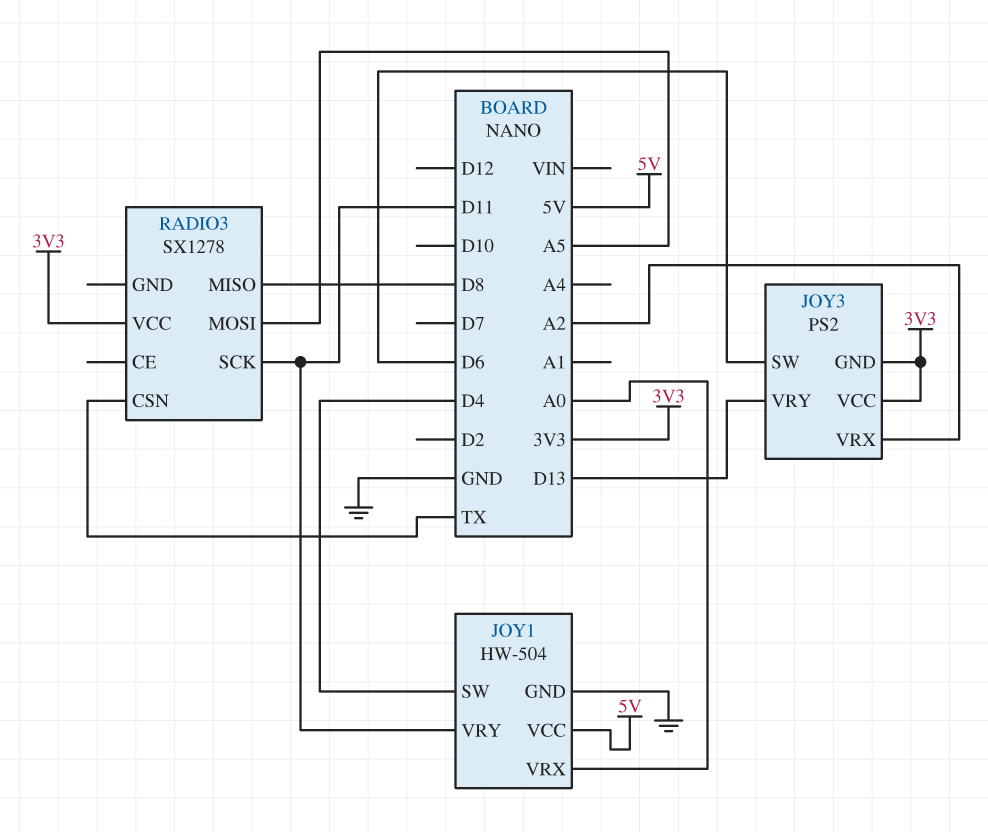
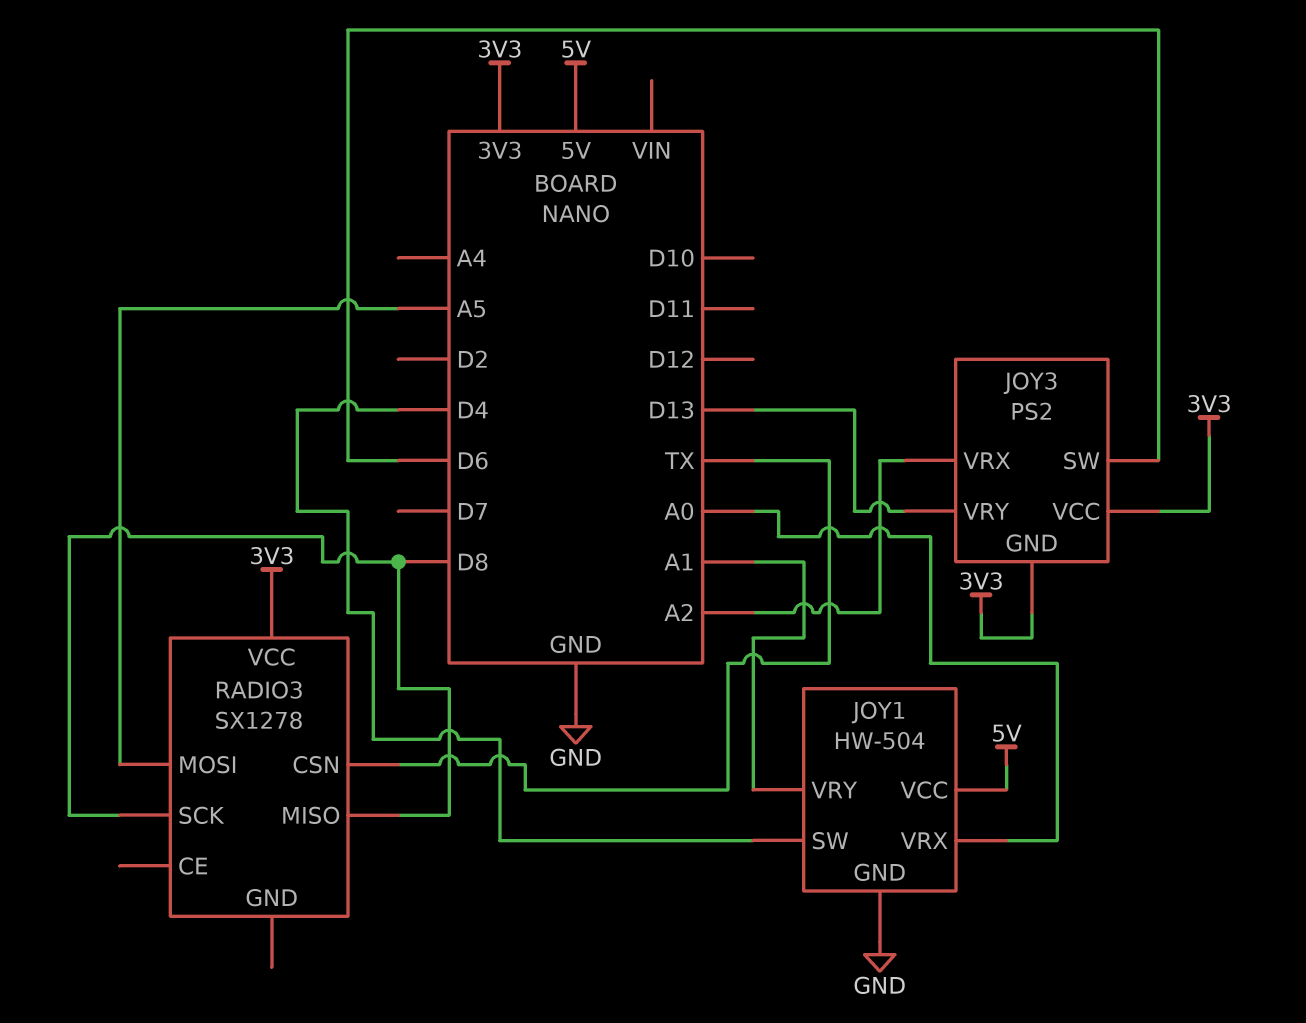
JOY1 pin VRY: D11 -> A1
RADIO3 pin SCK: D11 -> D8

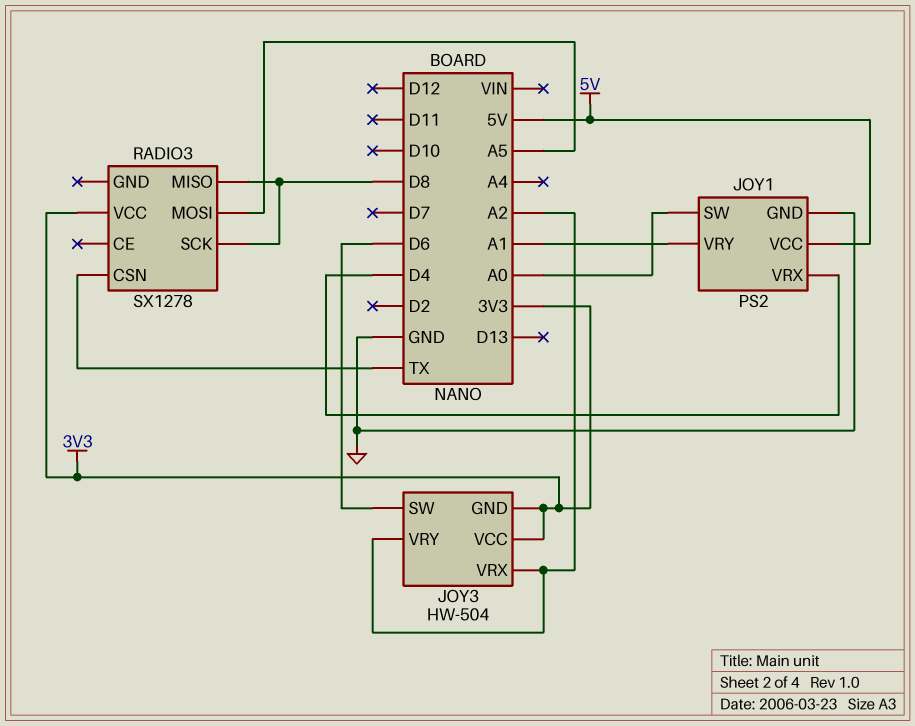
JOY1: HW-504 -> PS2
JOY1 pin SW: D4 -> A0
JOY1 pin VRX: A0 -> D4
JOY3: PS2 -> HW-504
JOY3 pin VRY: D13 -> A2

